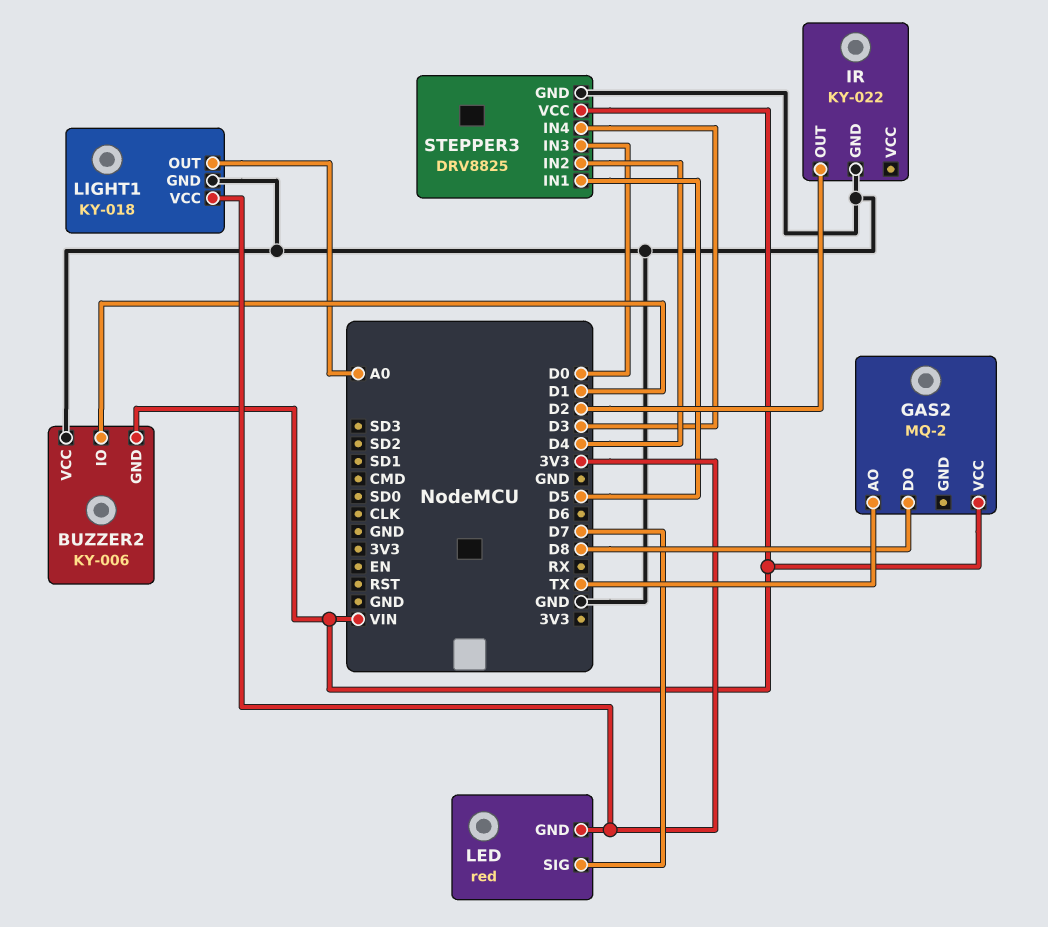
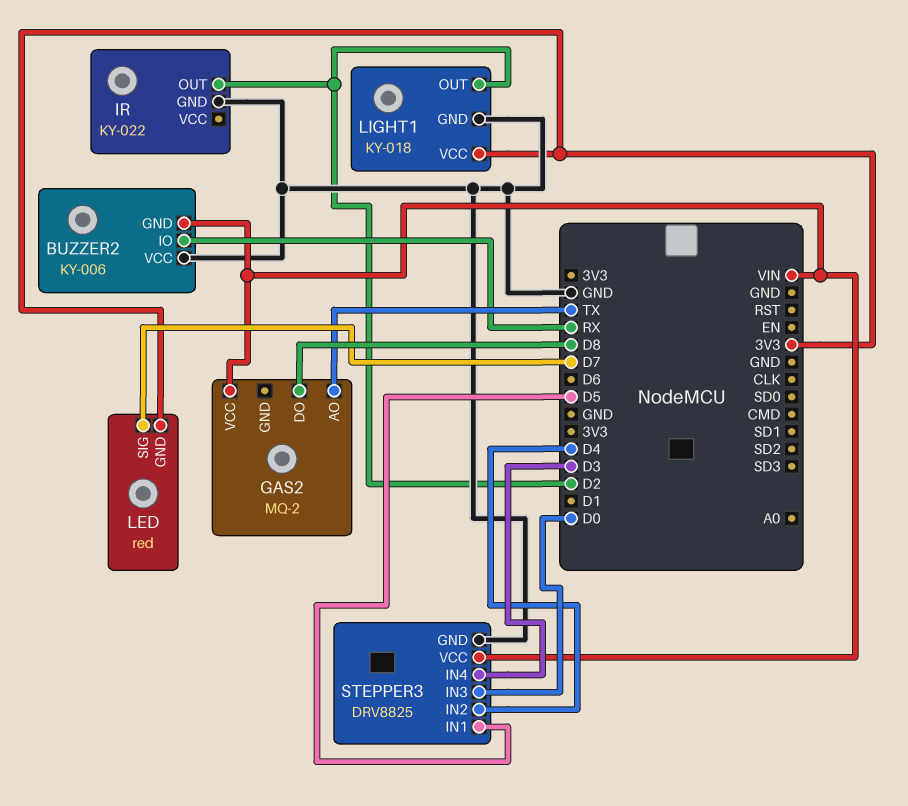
BUZZER2 pin IO: D1 -> RX
LIGHT1 pin OUT: A0 -> D2

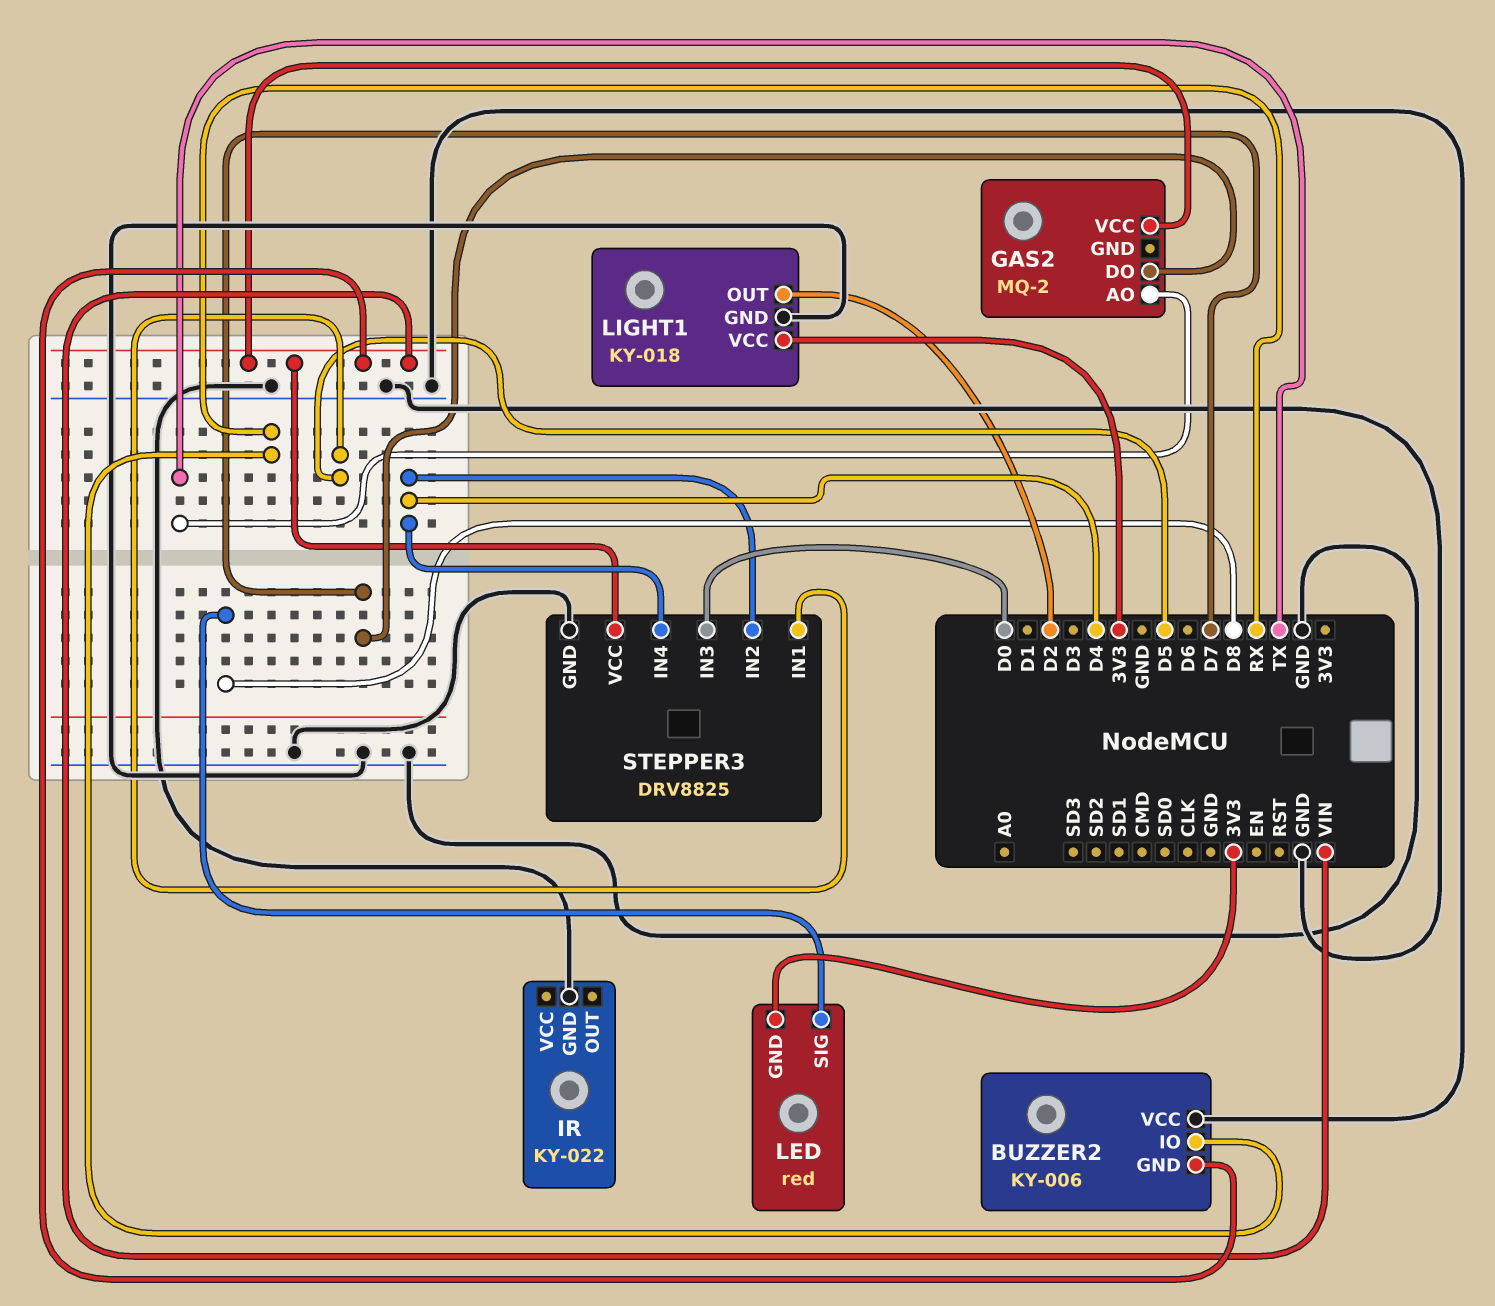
GAS2 pin DO: D8 -> D7
IR pin OUT: D2 -> none
LED pin SIG: D7 -> D8
STEPPER3 pin IN4: D3 -> D4

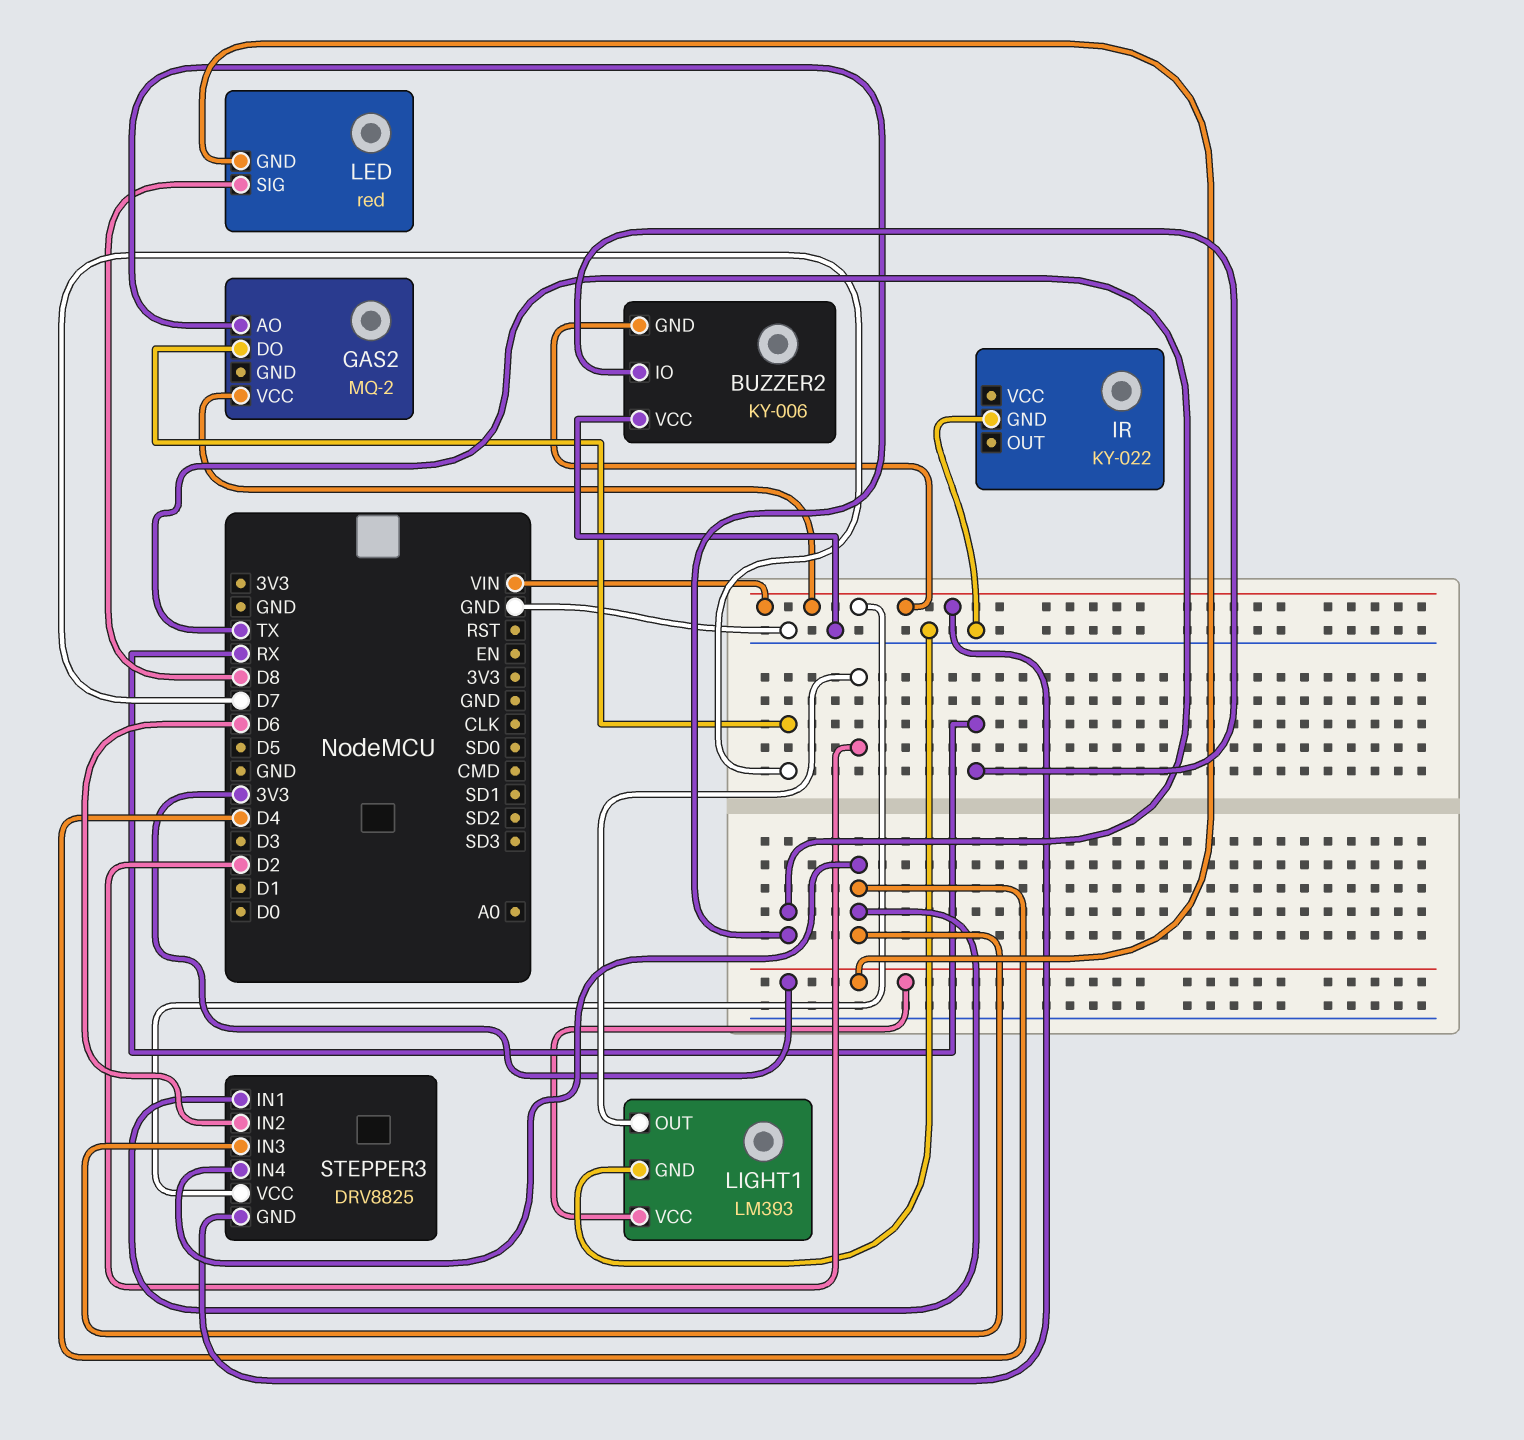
LIGHT1: KY-018 -> LM393
STEPPER3 pin GND: GND -> VIN
STEPPER3 pin IN1: D5 -> D4
STEPPER3 pin IN2: D4 -> D6
STEPPER3 pin IN3: D0 -> D4

